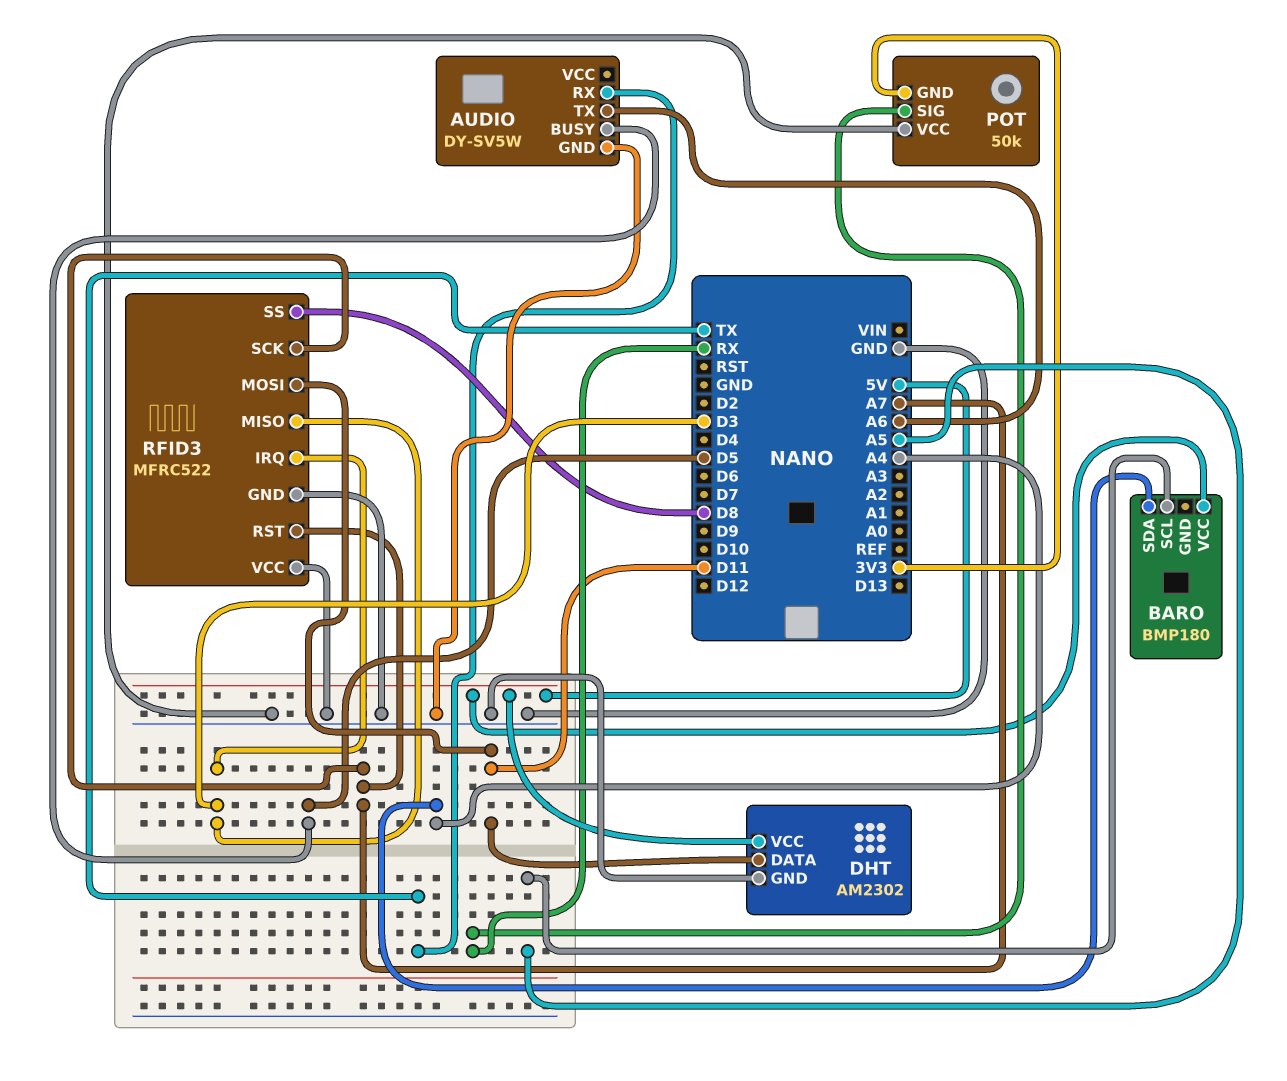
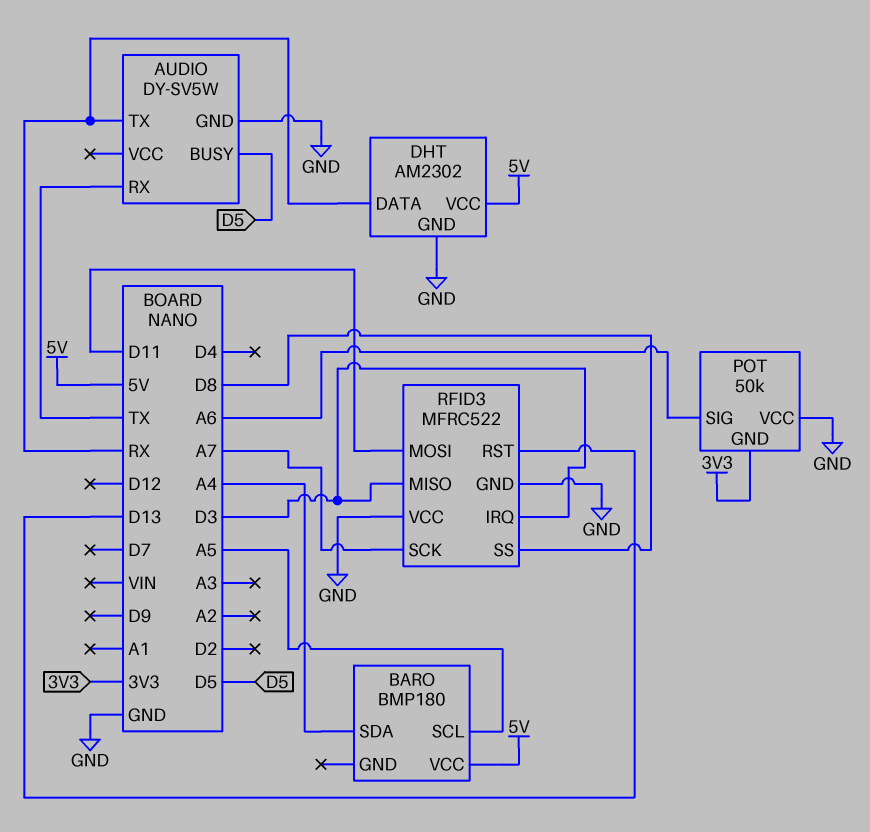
AUDIO pin TX: A6 -> RX
DHT pin DATA: D11 -> RX
POT pin SIG: RX -> A6
RFID3 pin RST: A7 -> D13

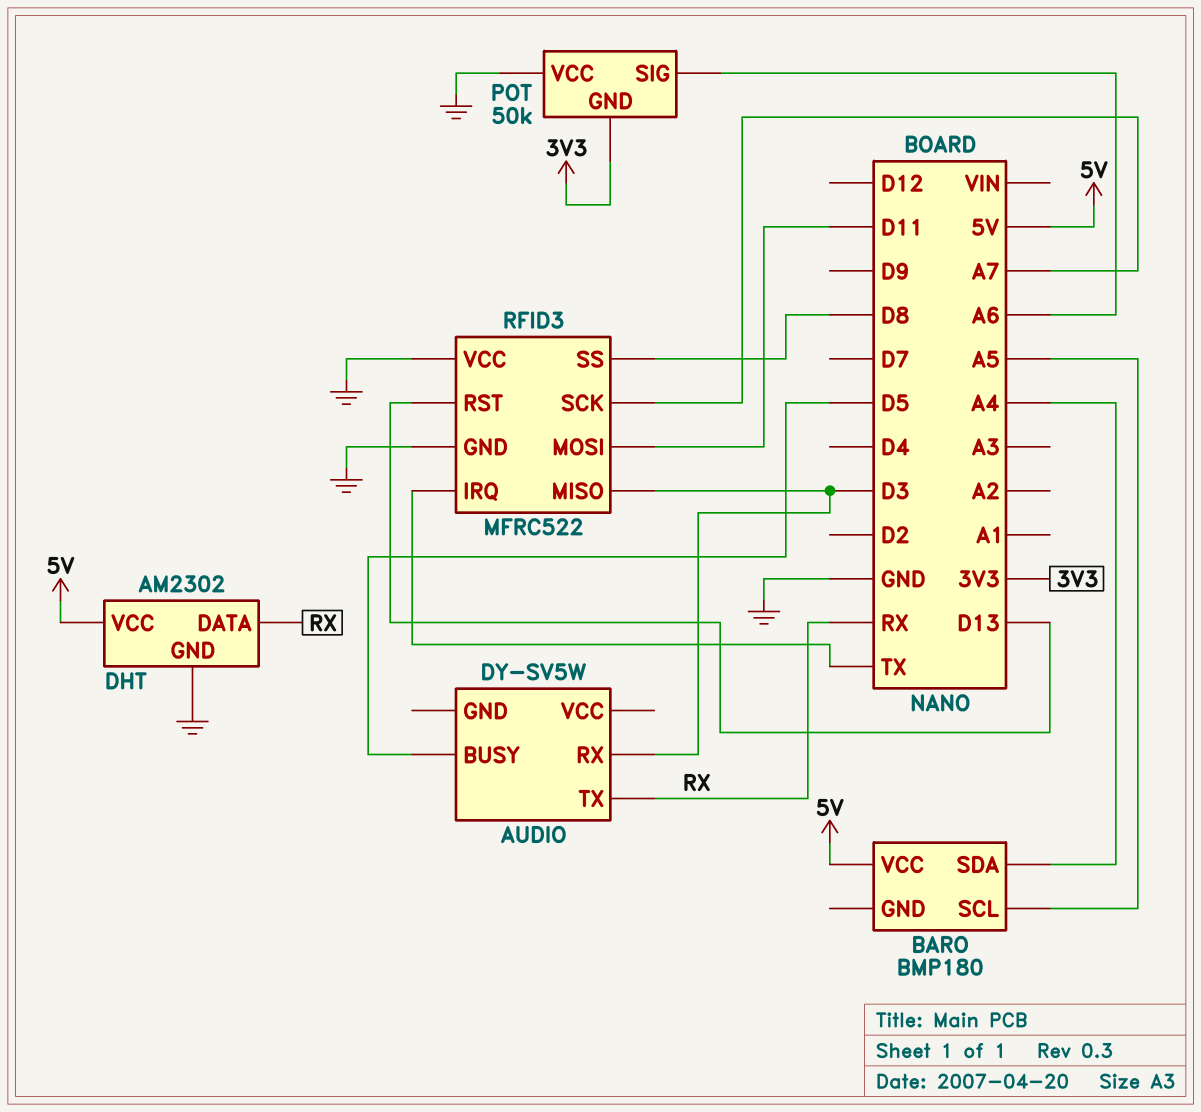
AUDIO pin GND: GND -> none
AUDIO pin RX: TX -> D3
RFID3 pin IRQ: D3 -> TX

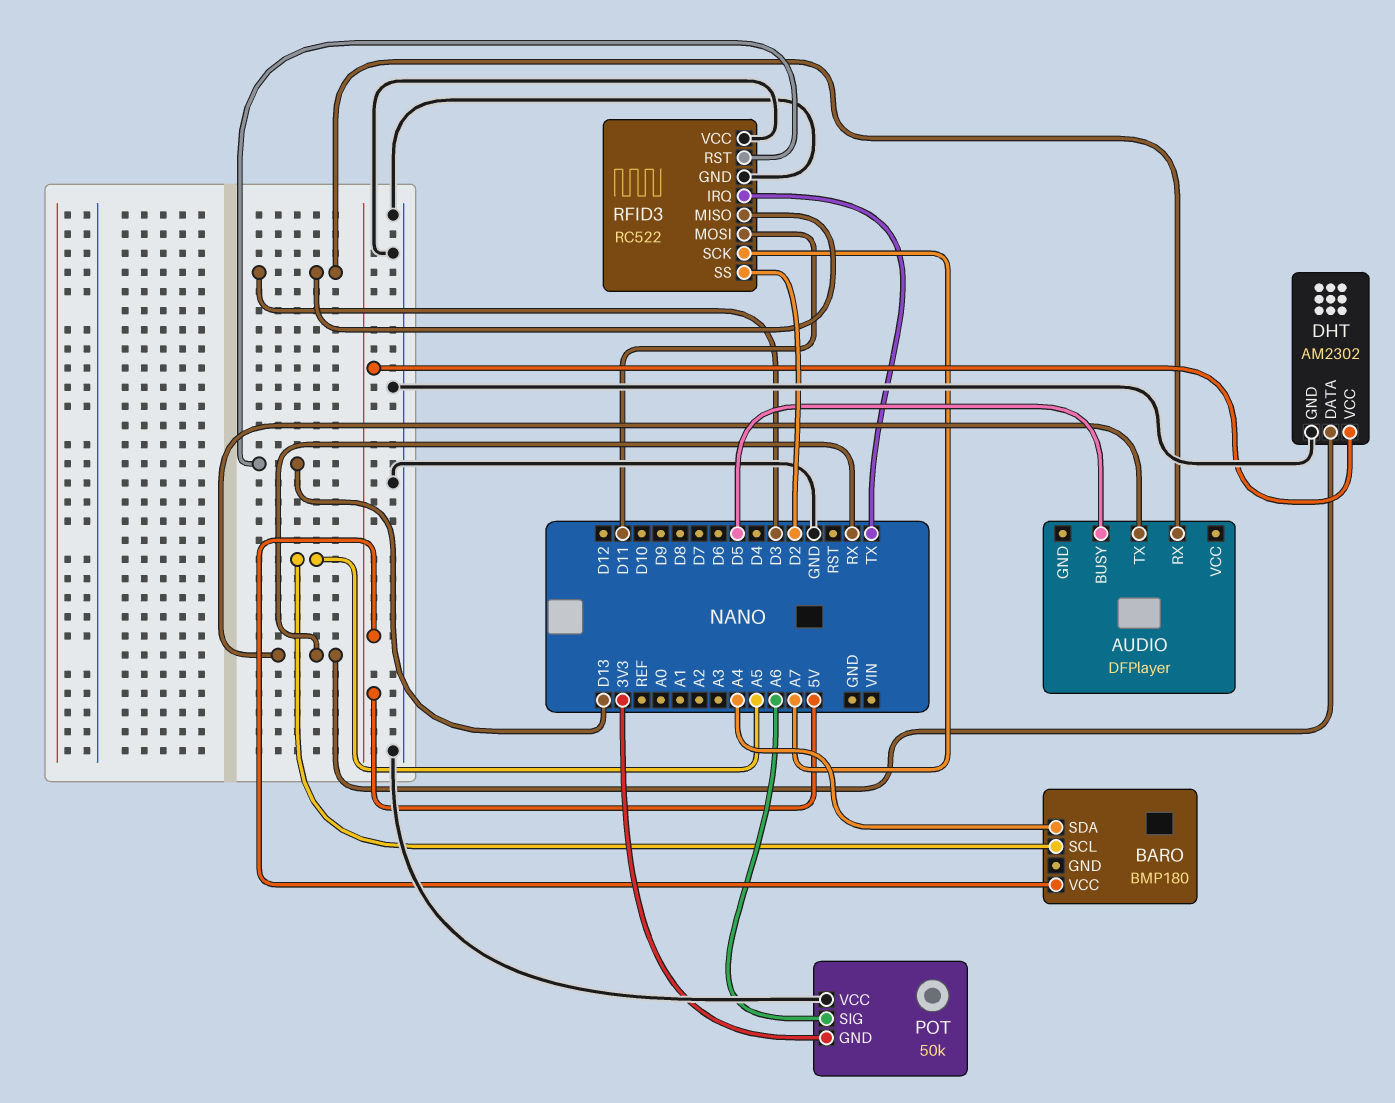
AUDIO: DY-SV5W -> DFPlayer
RFID3: MFRC522 -> RC522
RFID3 pin SS: D8 -> D2

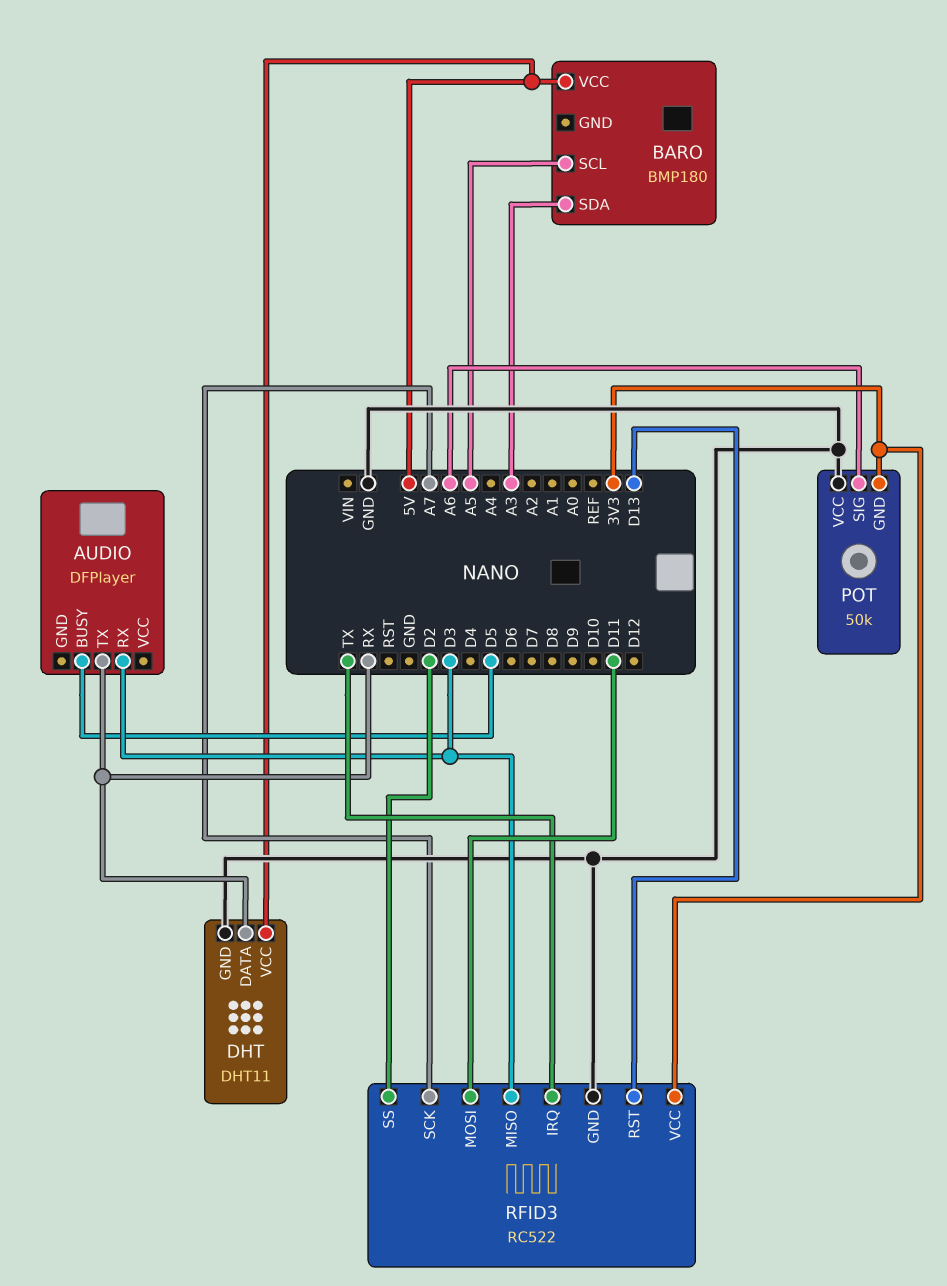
BARO pin SDA: A4 -> A3
DHT: AM2302 -> DHT11
RFID3 pin VCC: GND -> 3V3

